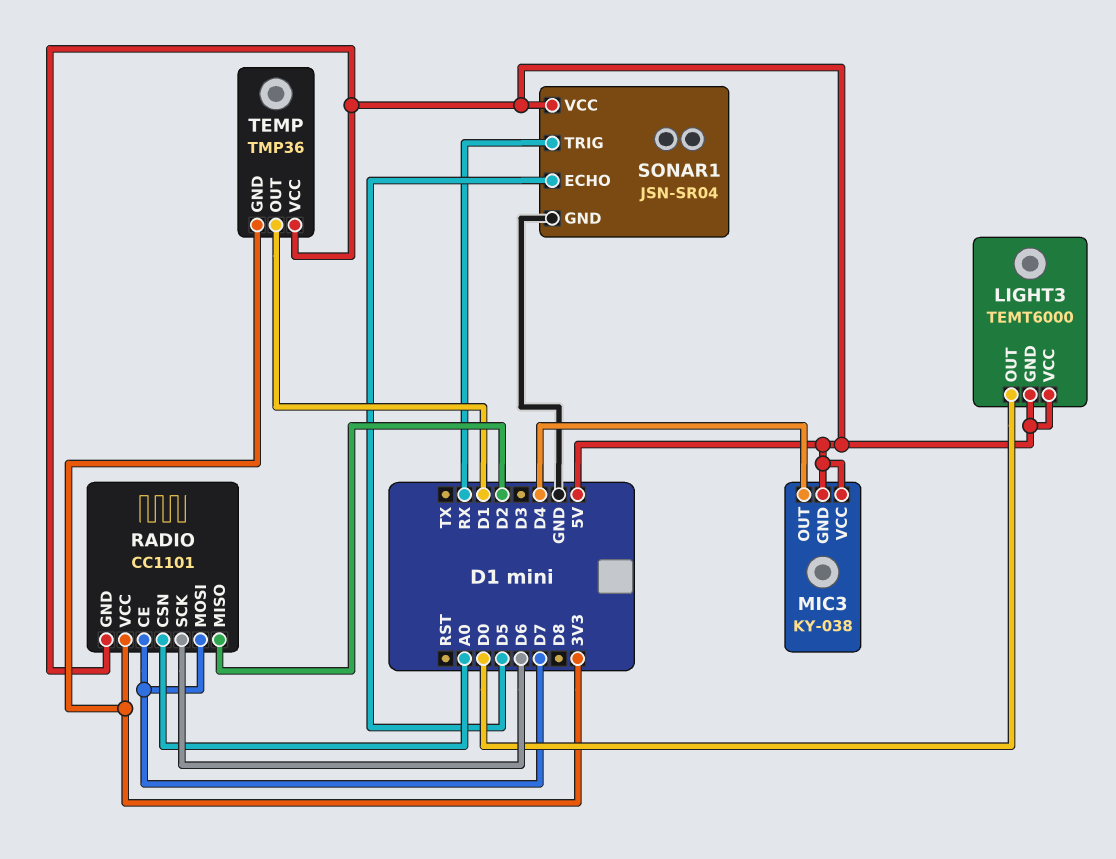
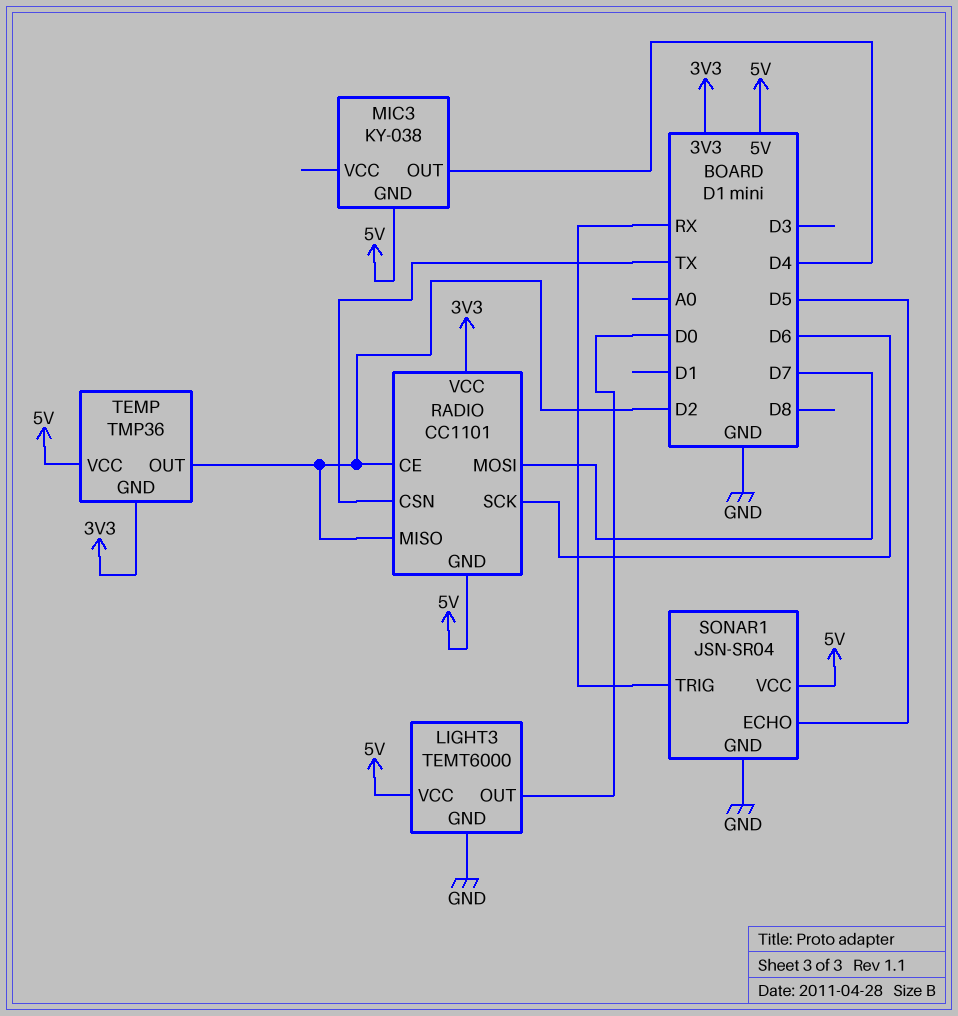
LIGHT3 pin GND: 5V -> GND
MIC3 pin VCC: 5V -> none
RADIO pin CE: D7 -> D2
RADIO pin CSN: A0 -> TX
TEMP pin OUT: D1 -> D2

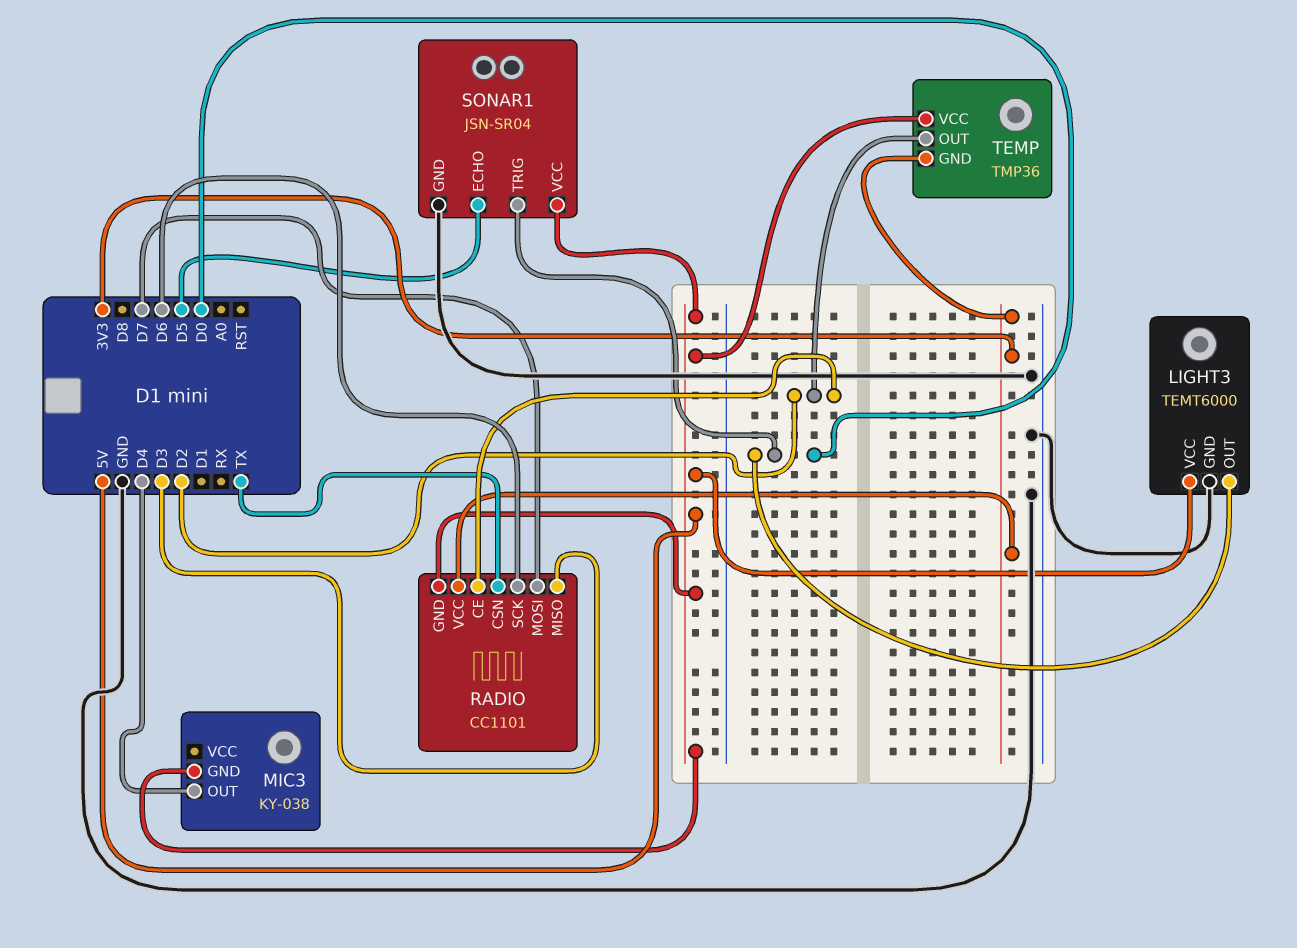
RADIO pin MISO: D2 -> D3
SONAR1 pin TRIG: RX -> D0

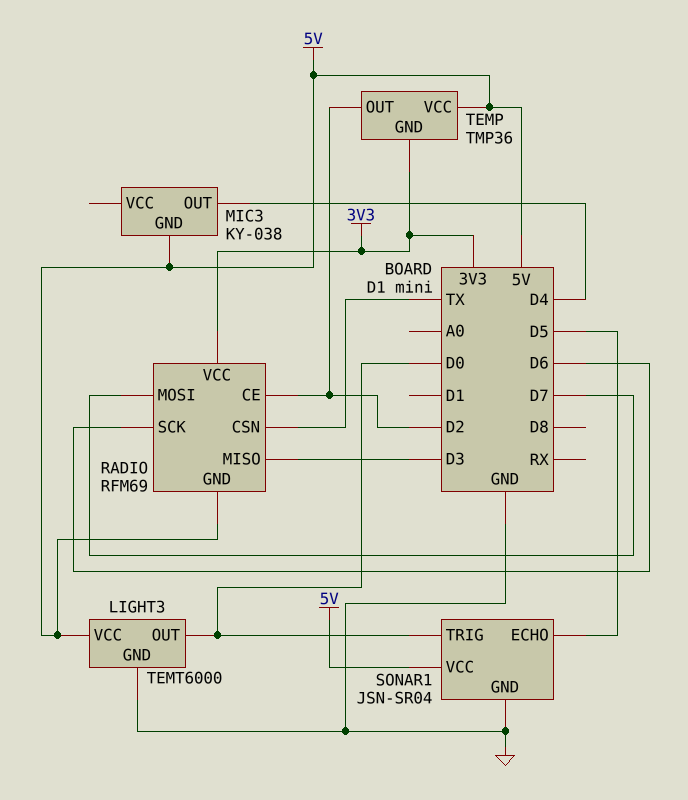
RADIO: CC1101 -> RFM69

